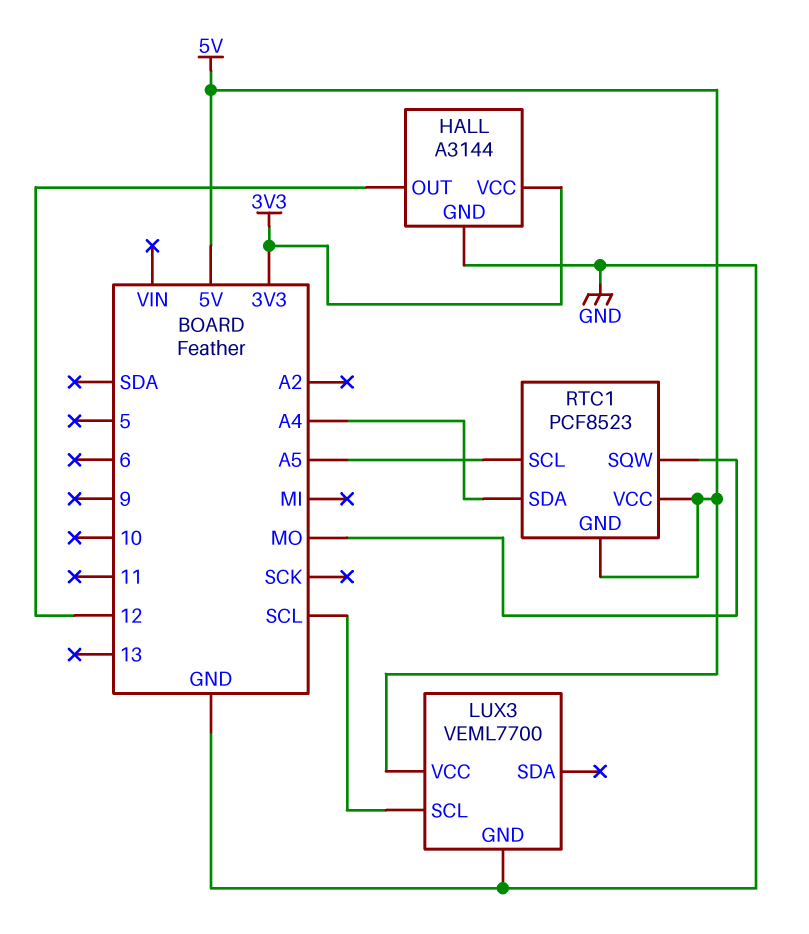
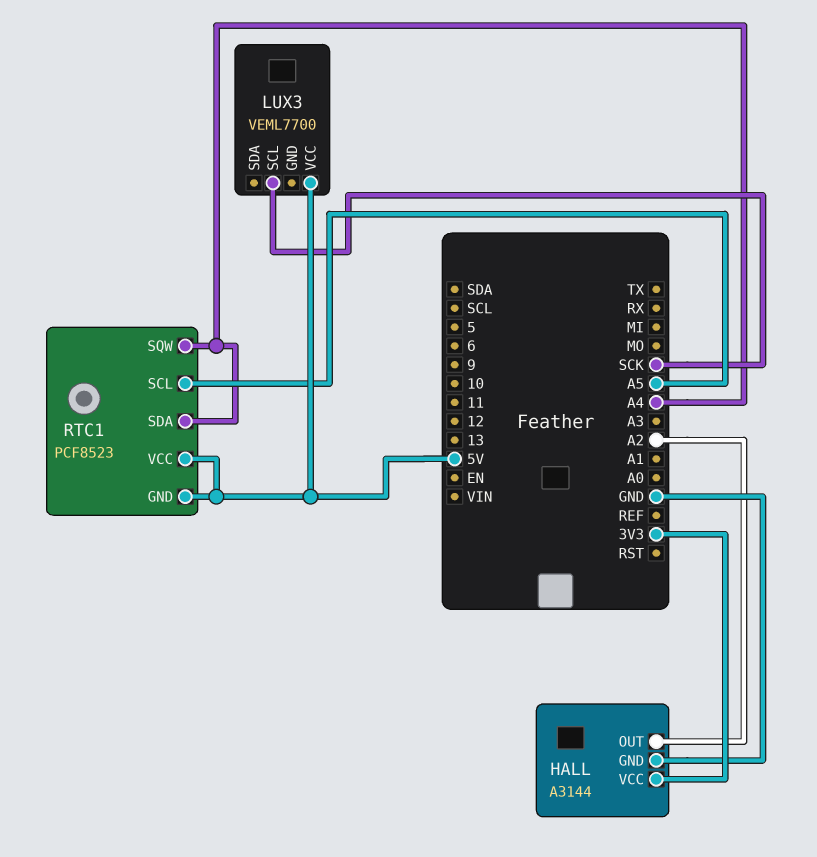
HALL pin OUT: 12 -> A2
LUX3 pin GND: GND -> none
LUX3 pin SCL: SCL -> SCK
RTC1 pin SQW: MO -> A4

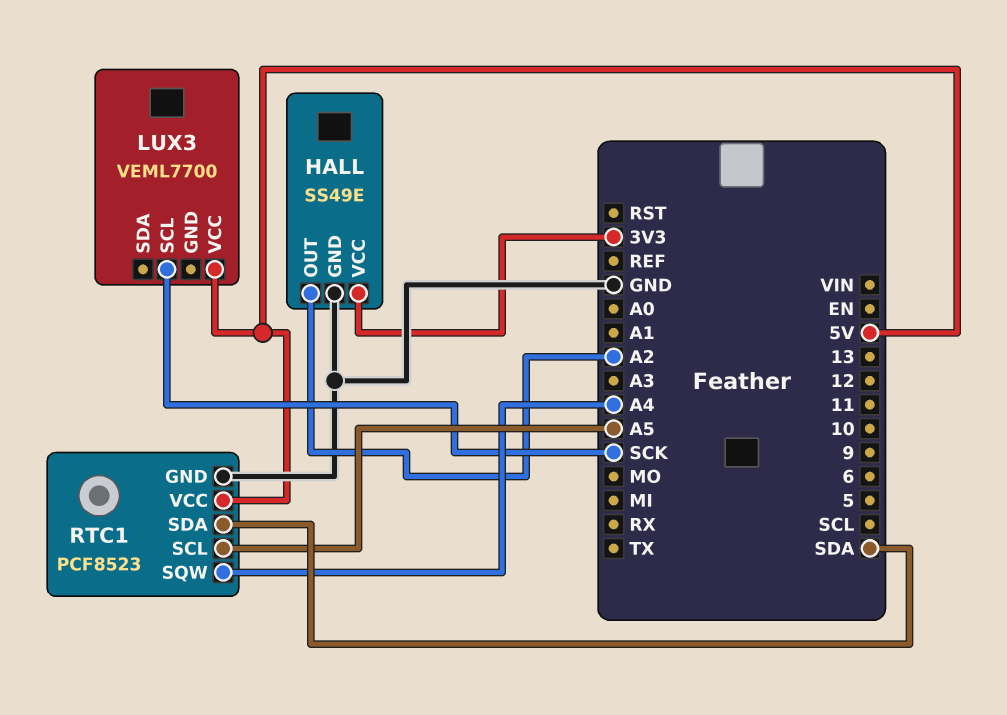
HALL: A3144 -> SS49E
RTC1 pin GND: 5V -> GND
RTC1 pin SDA: A4 -> SDA

